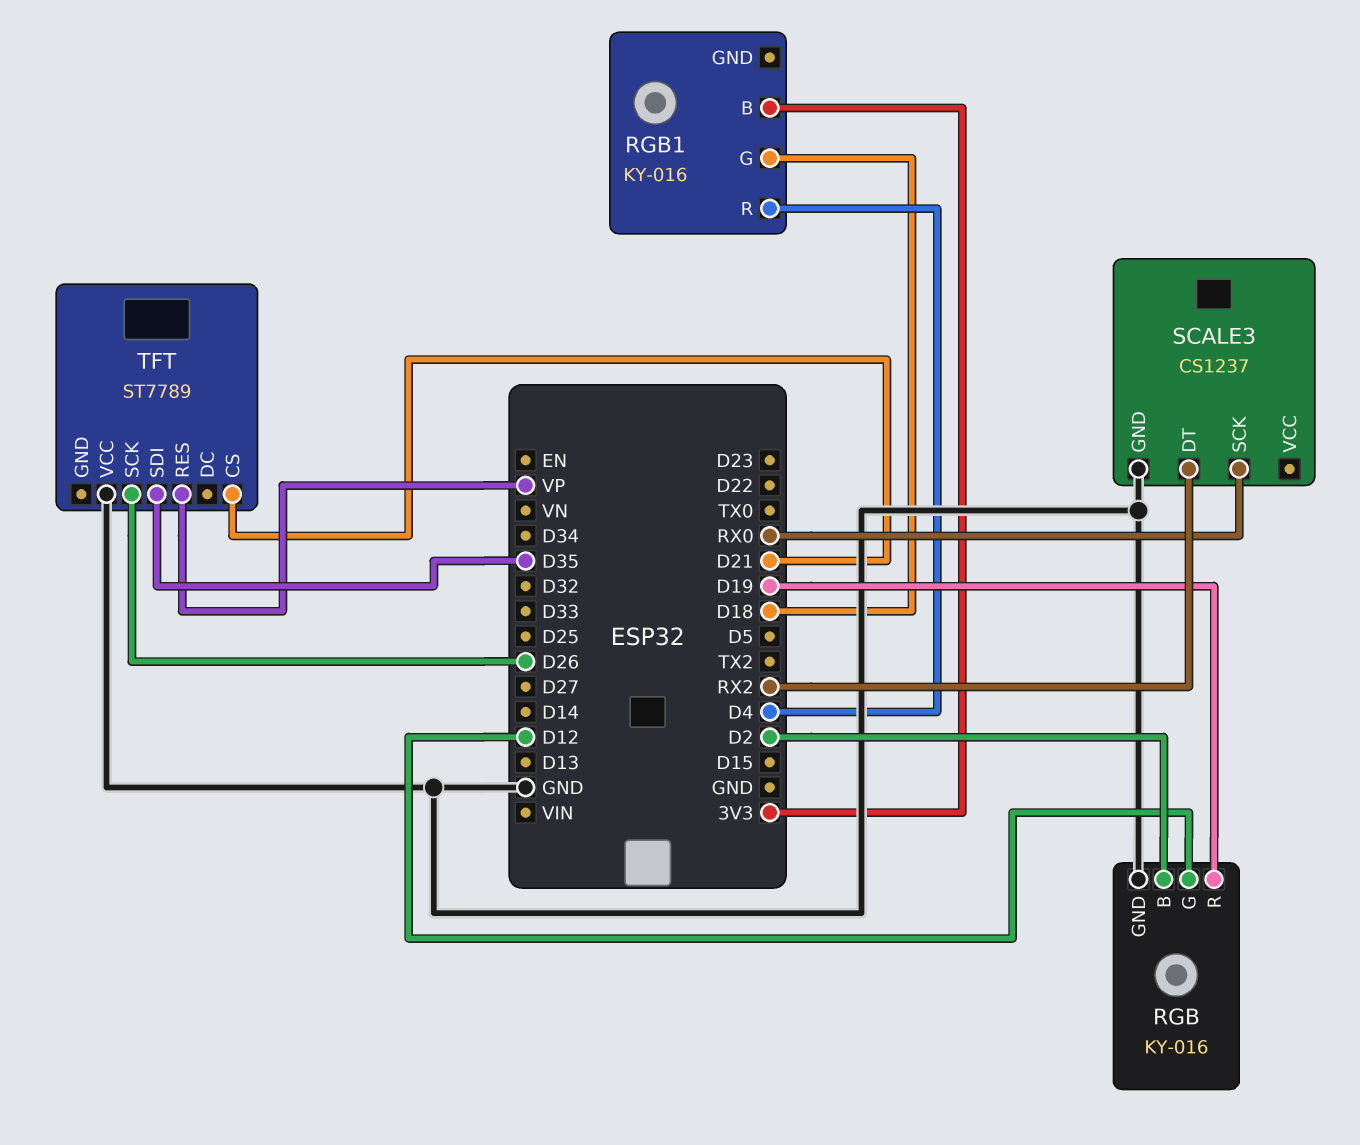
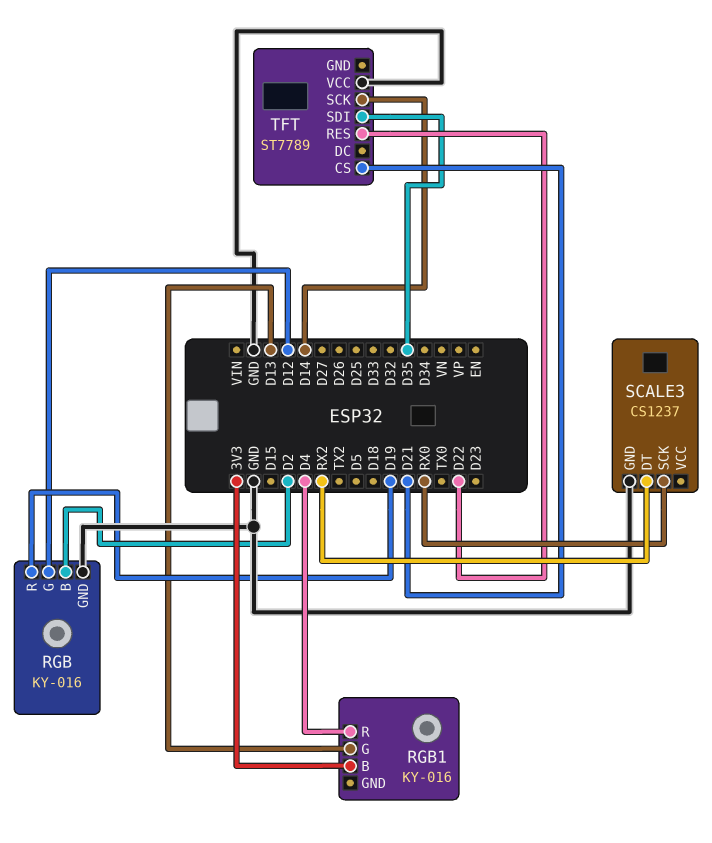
RGB1 pin G: D18 -> D13
TFT pin RES: VP -> D22
TFT pin SCK: D26 -> D14

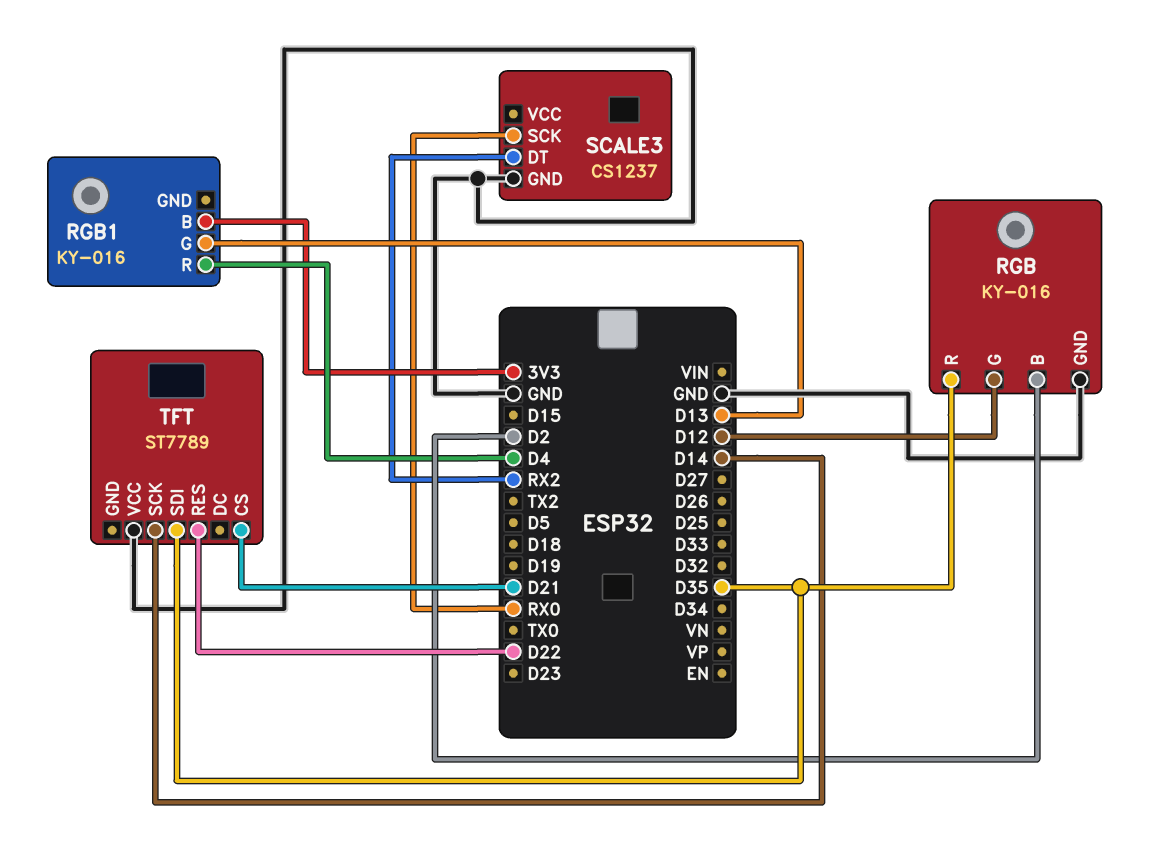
RGB pin R: D19 -> D35

